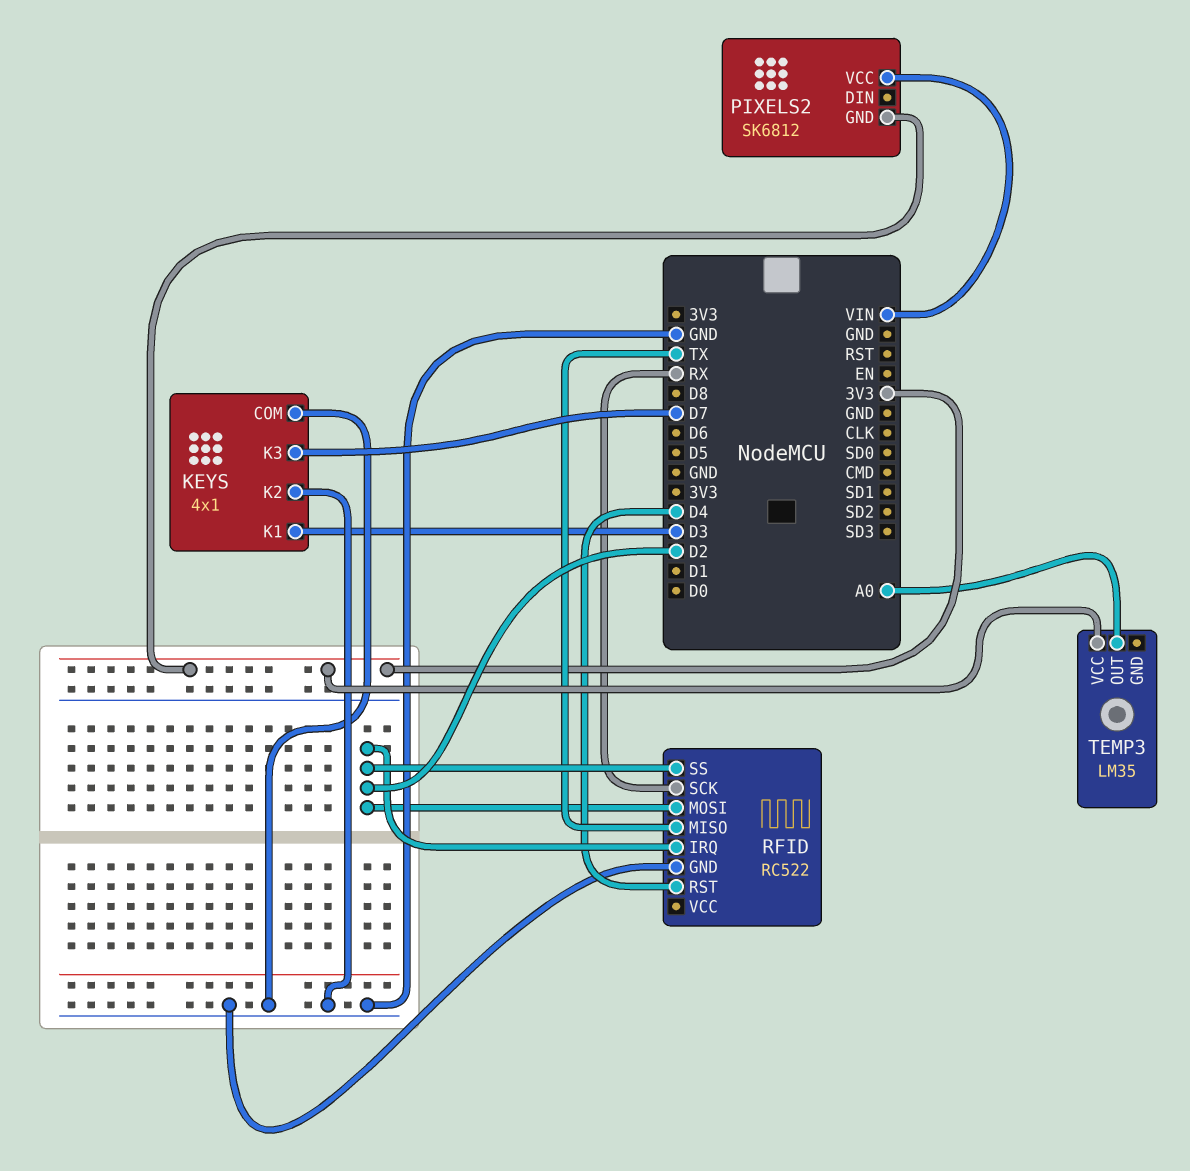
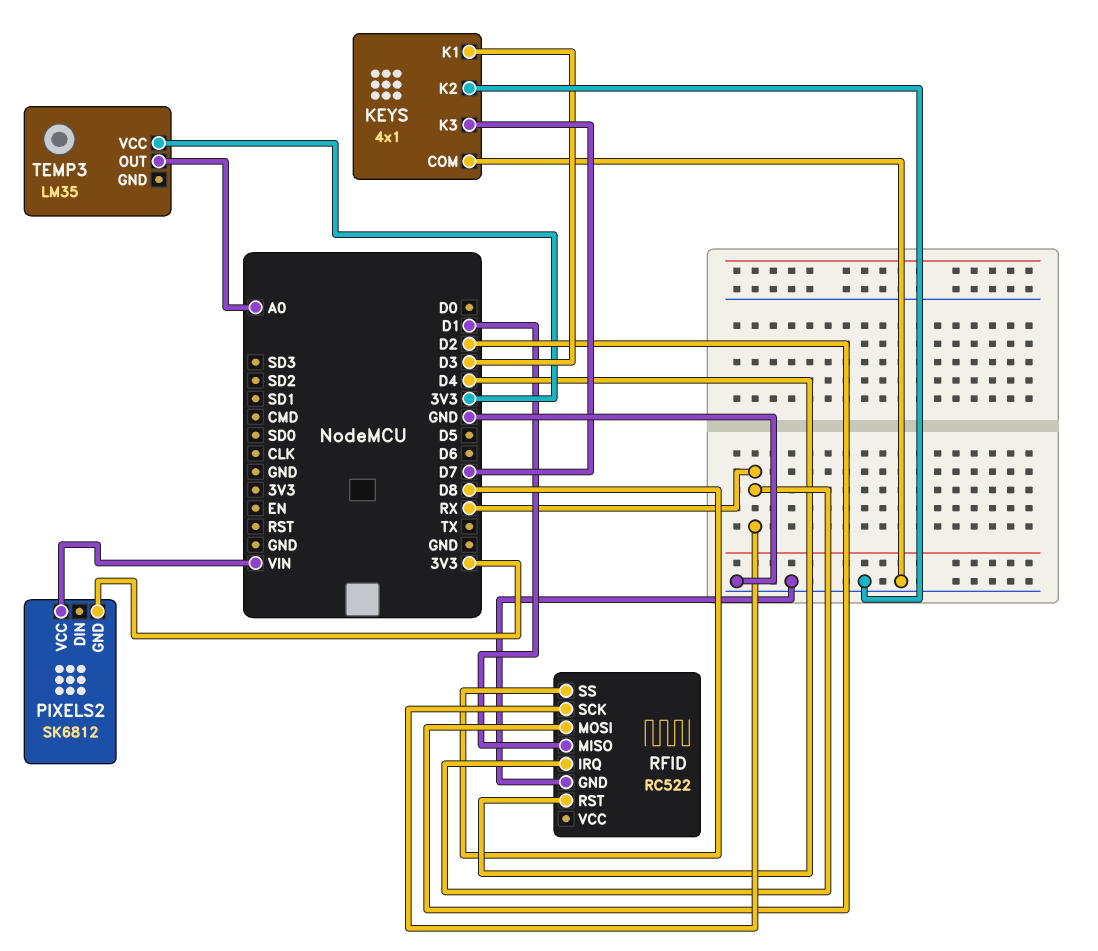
RFID pin IRQ: D2 -> RX
RFID pin MISO: TX -> D1
RFID pin SS: D2 -> D8

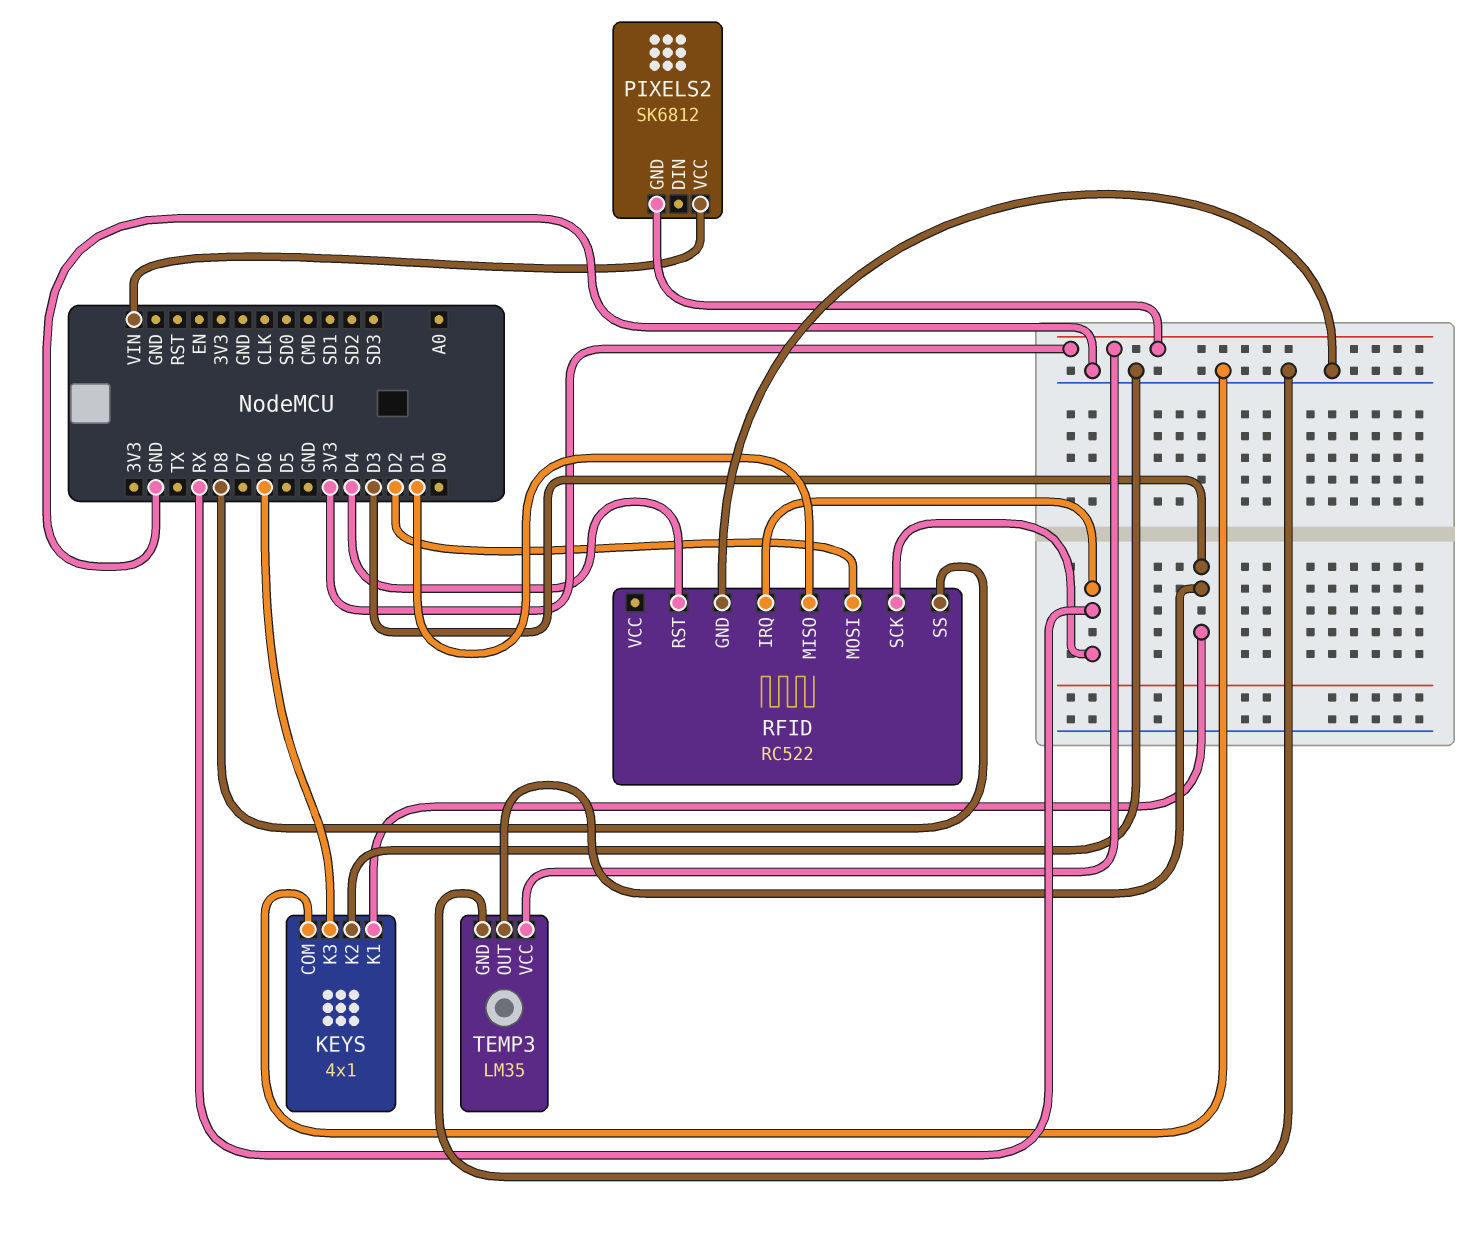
KEYS pin K3: D7 -> D6
TEMP3 pin GND: none -> GND
TEMP3 pin OUT: A0 -> D3

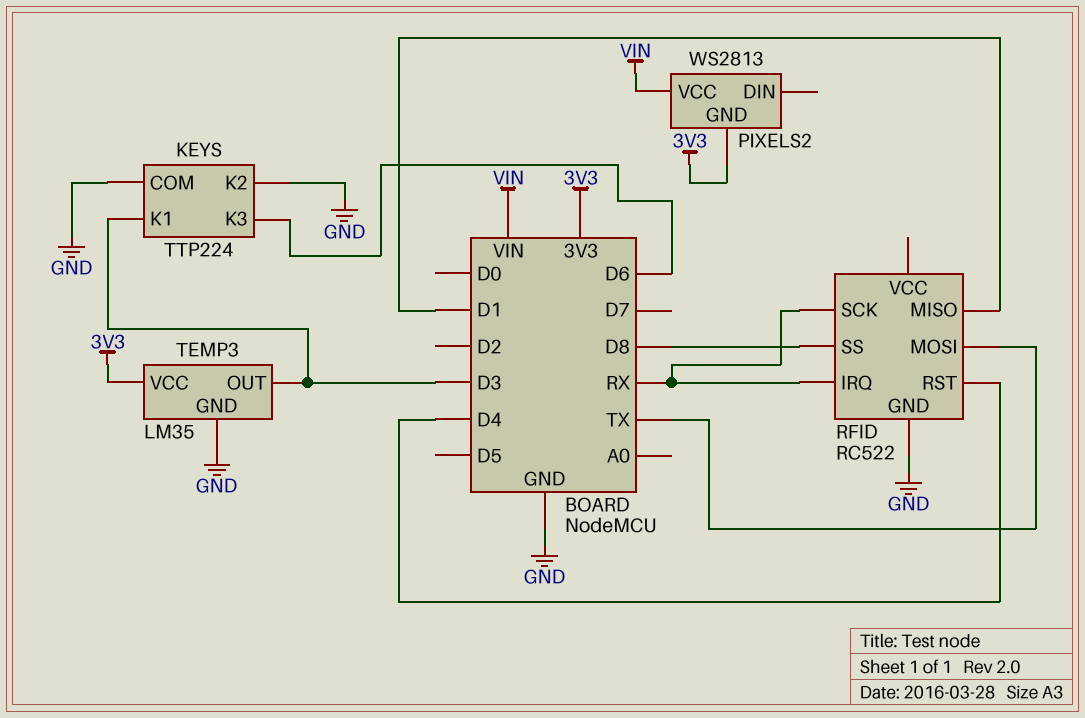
KEYS: 4x1 -> TTP224
PIXELS2: SK6812 -> WS2813
RFID pin MOSI: D2 -> TX

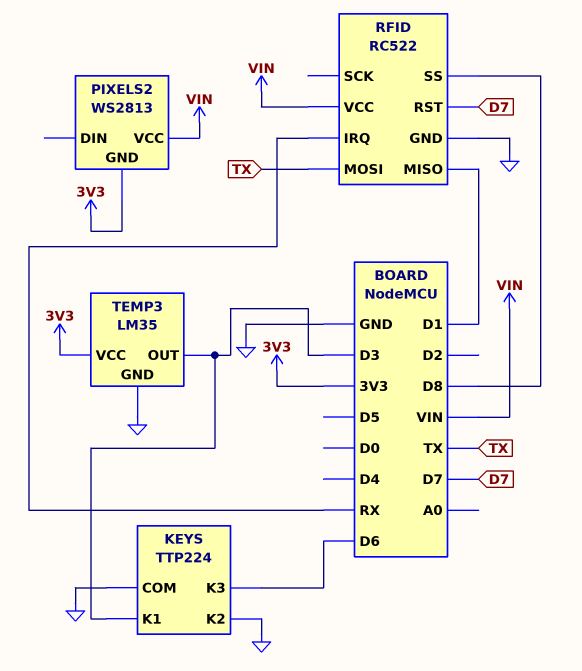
RFID pin RST: D4 -> D7
RFID pin SCK: RX -> none
RFID pin VCC: none -> VIN

